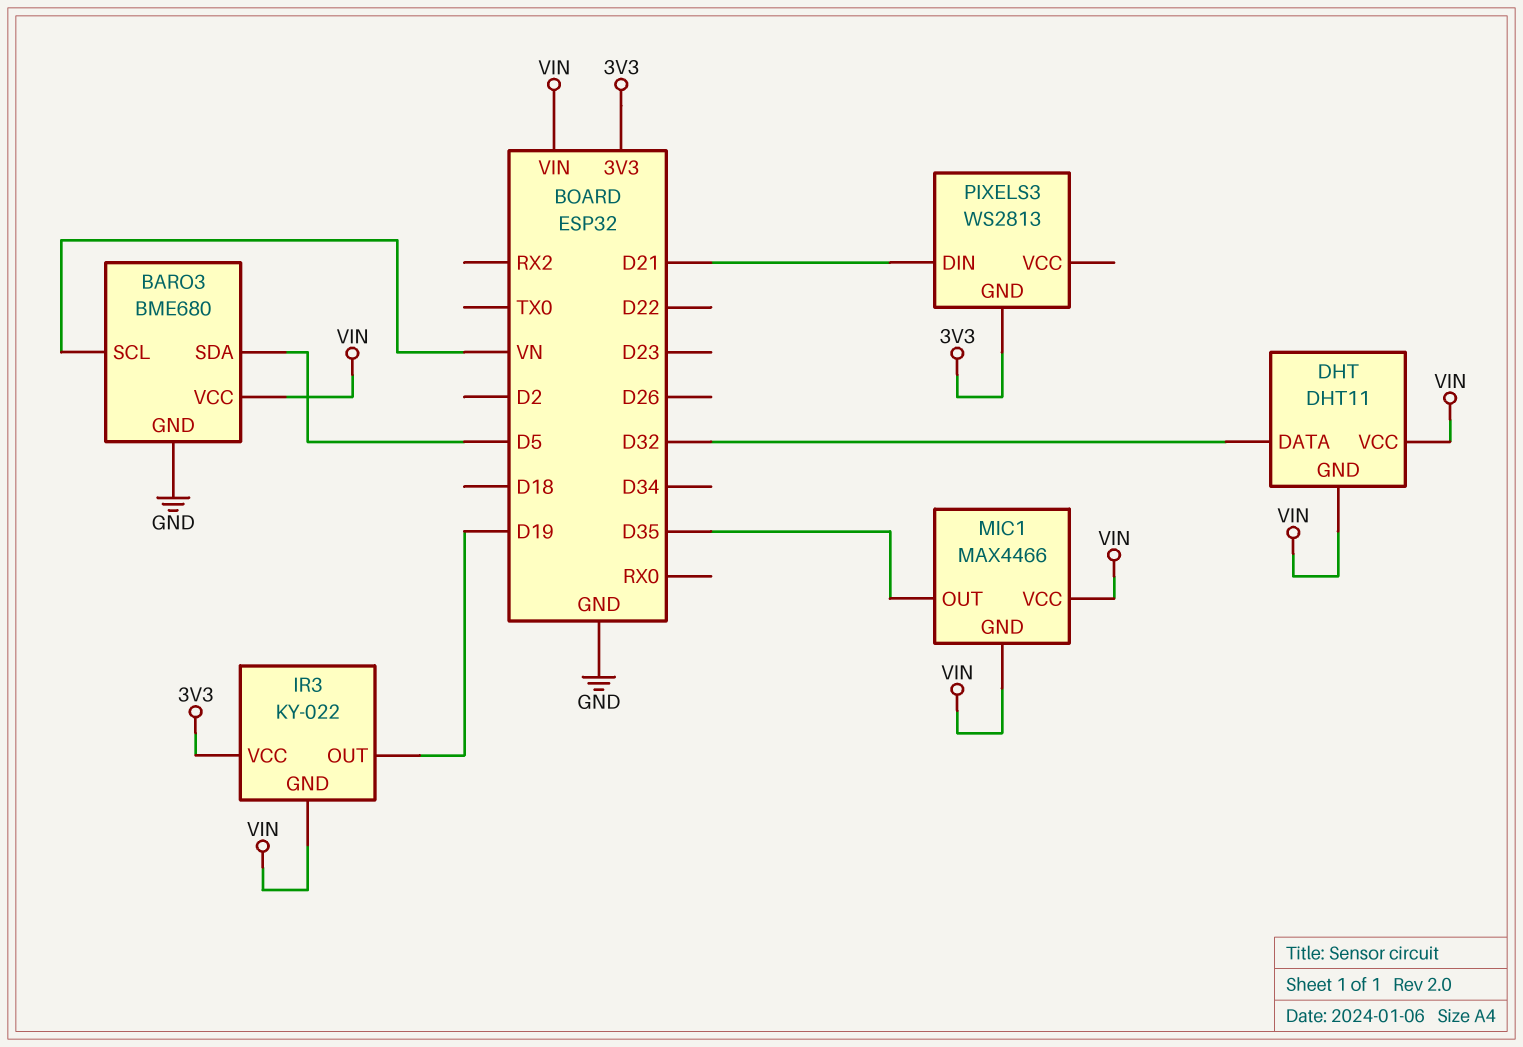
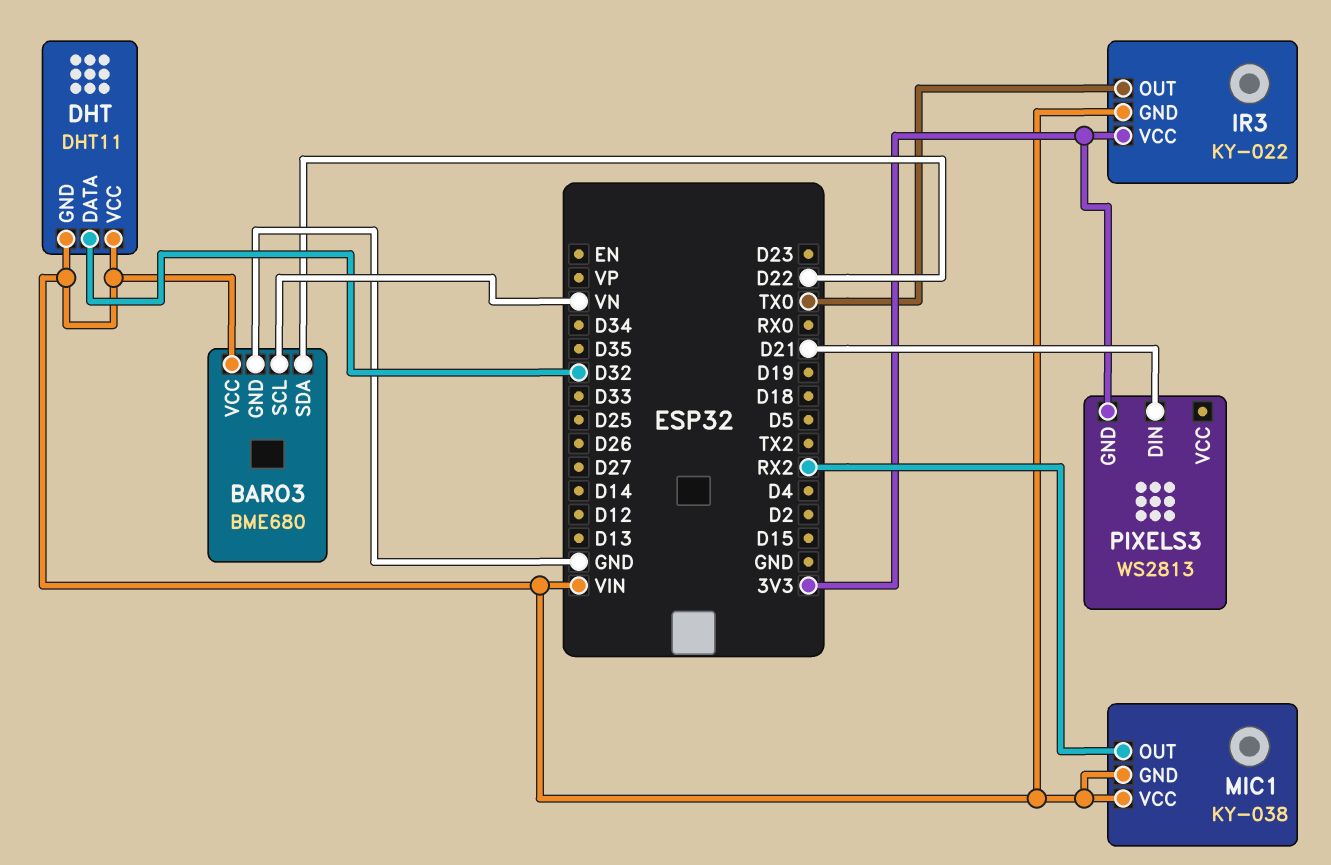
BARO3 pin SDA: D5 -> D22
IR3 pin OUT: D19 -> TX0
MIC1: MAX4466 -> KY-038
MIC1 pin OUT: D35 -> RX2

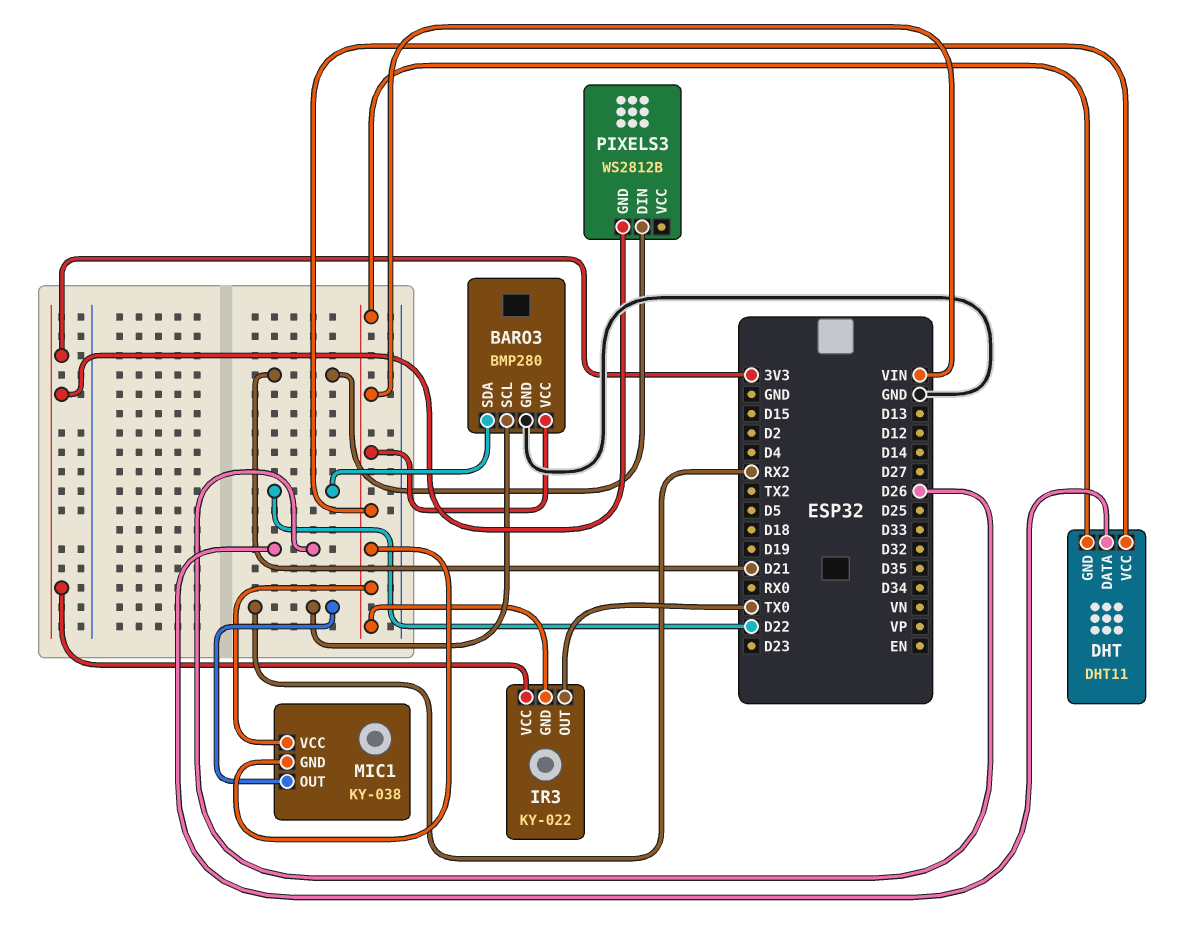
BARO3: BME680 -> BMP280
BARO3 pin SCL: VN -> RX2
DHT pin DATA: D32 -> D26
PIXELS3: WS2813 -> WS2812B

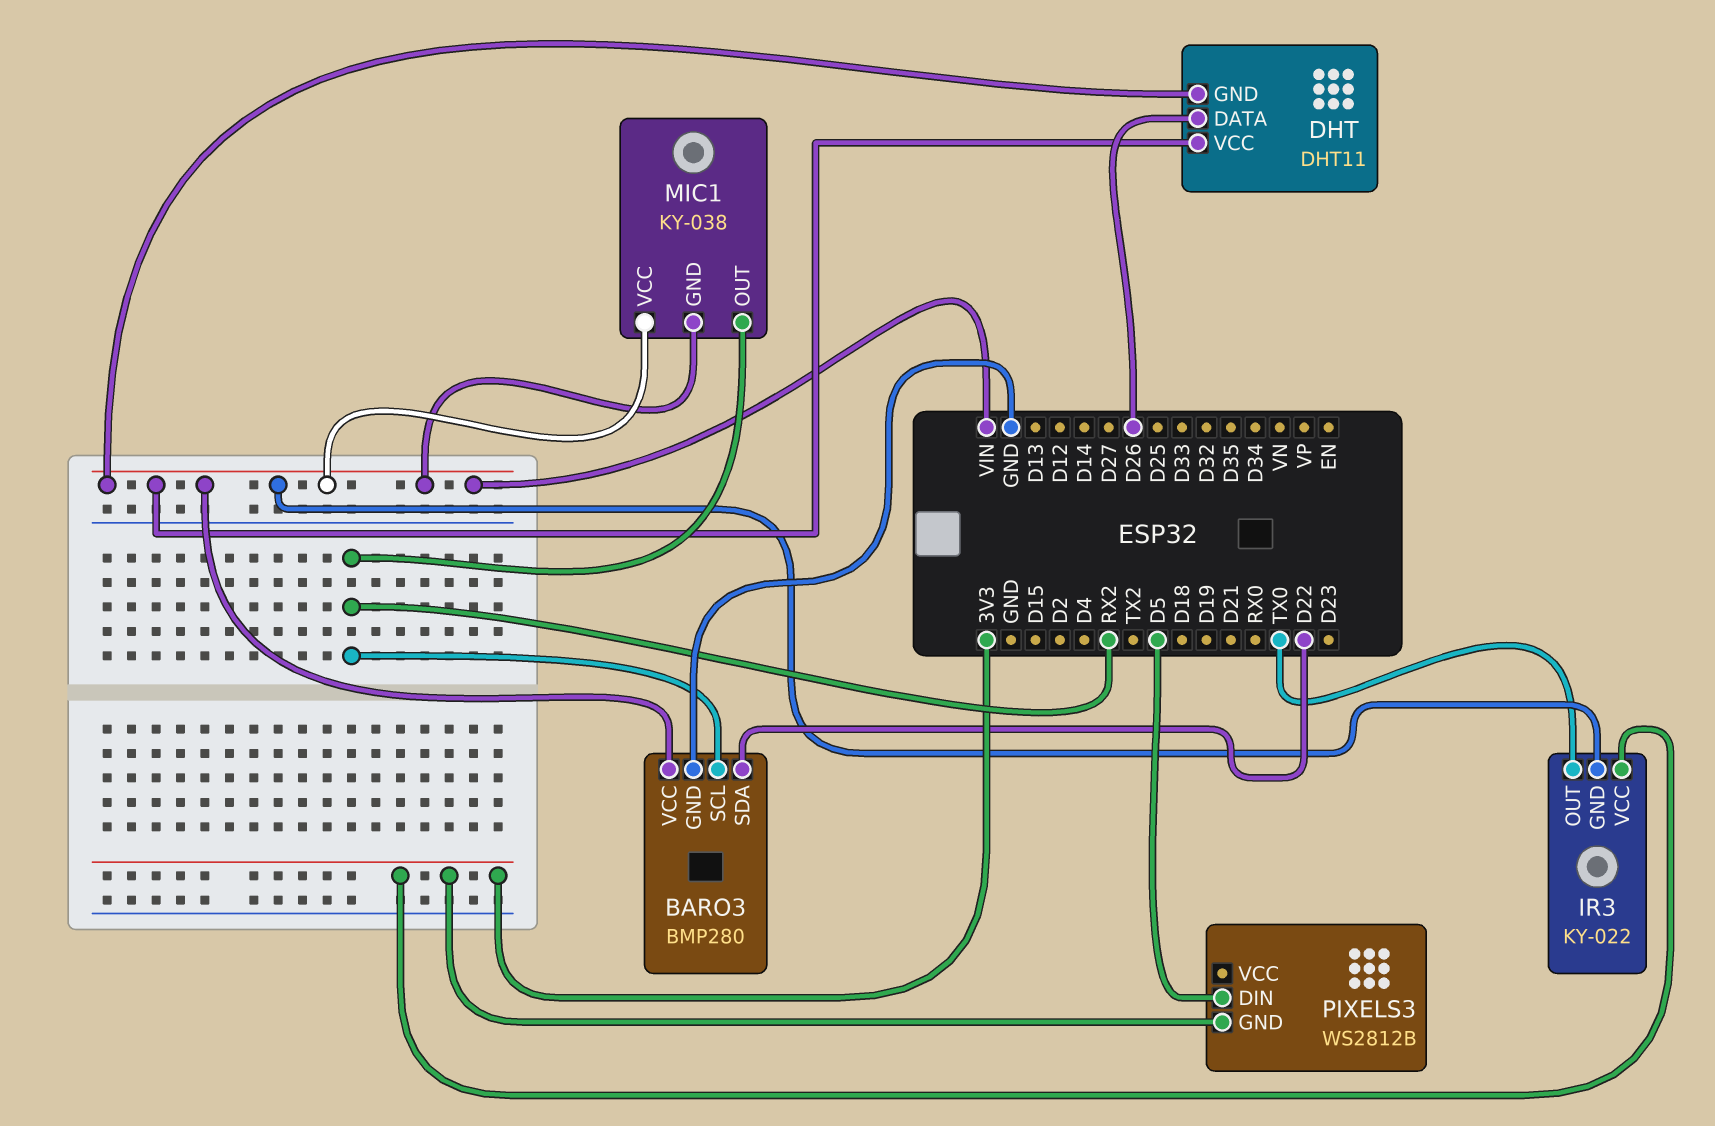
PIXELS3 pin DIN: D21 -> D5

